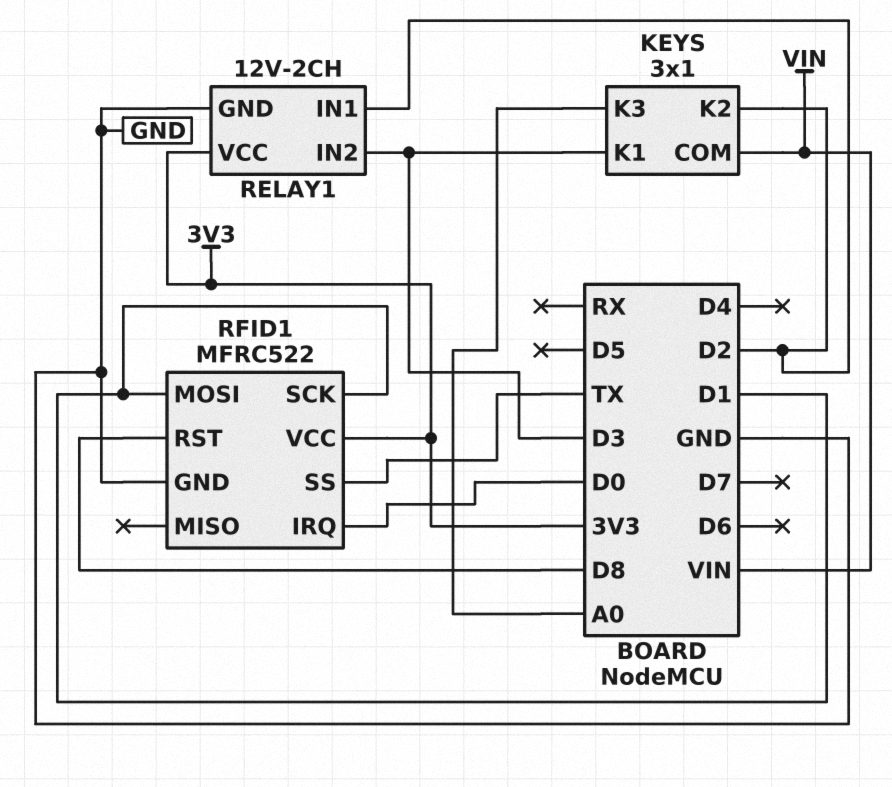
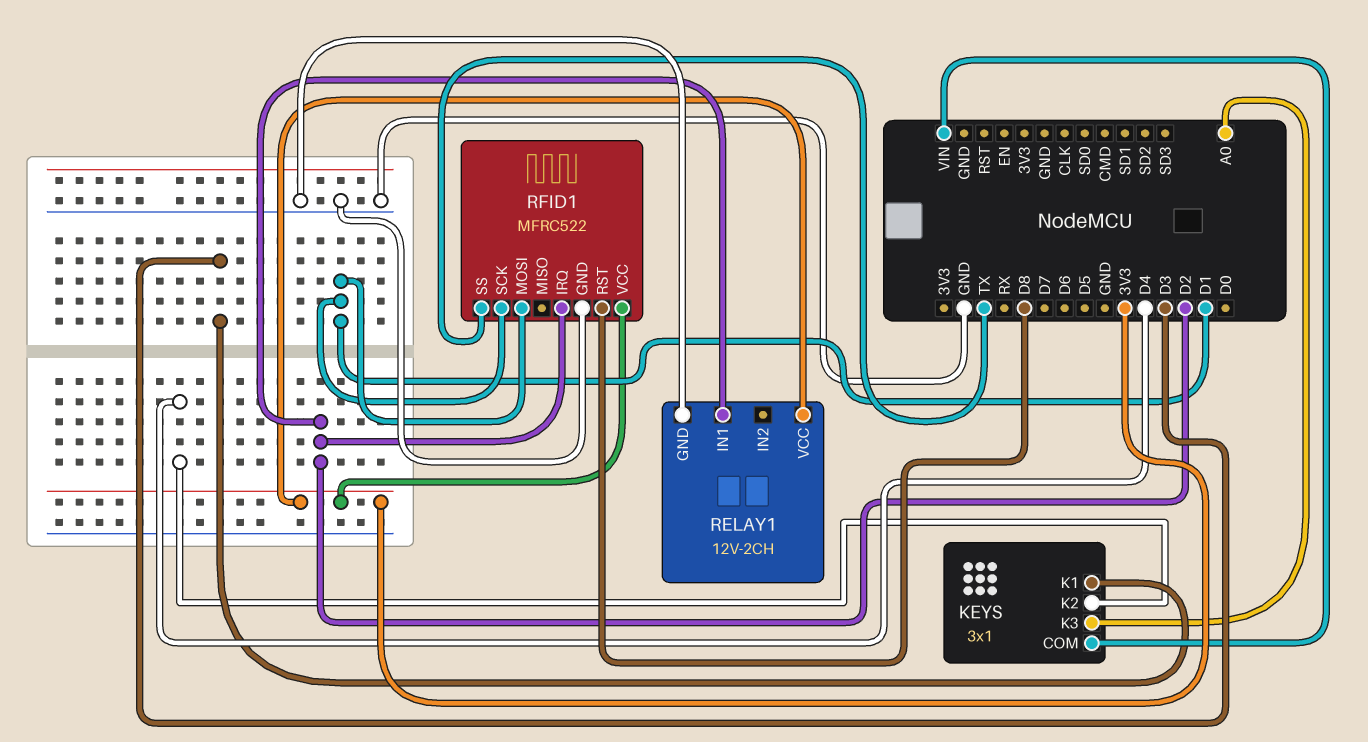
KEYS pin K2: D2 -> D4
RELAY1 pin IN2: D3 -> none
RFID1 pin IRQ: D0 -> D2

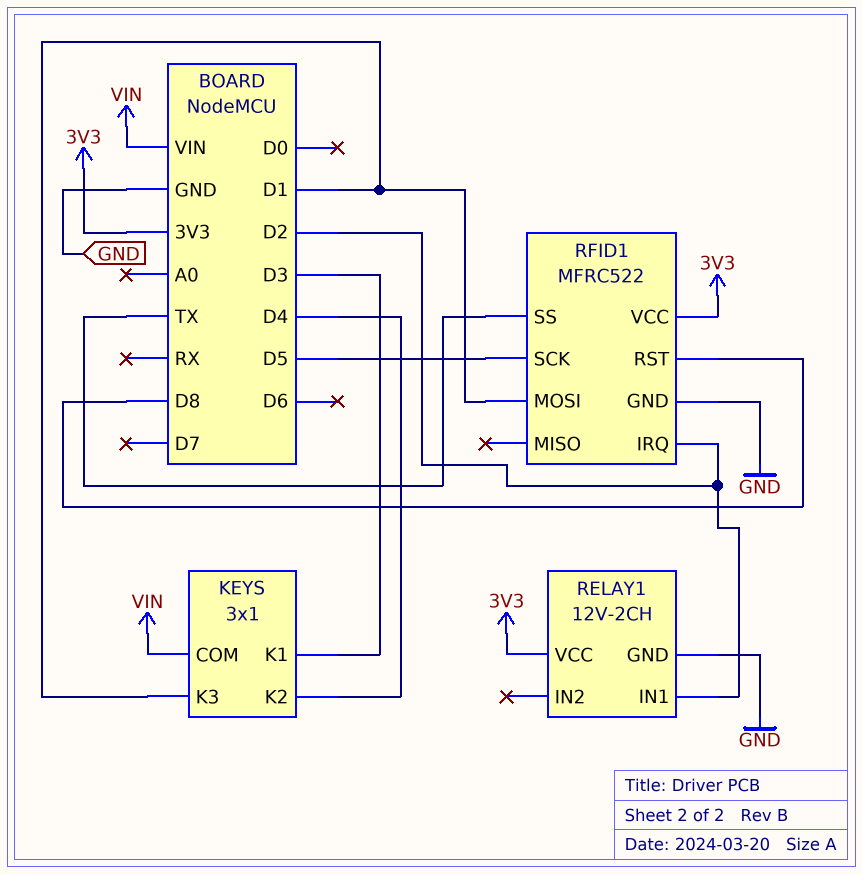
KEYS pin K3: A0 -> D1
RFID1 pin SCK: D1 -> D5

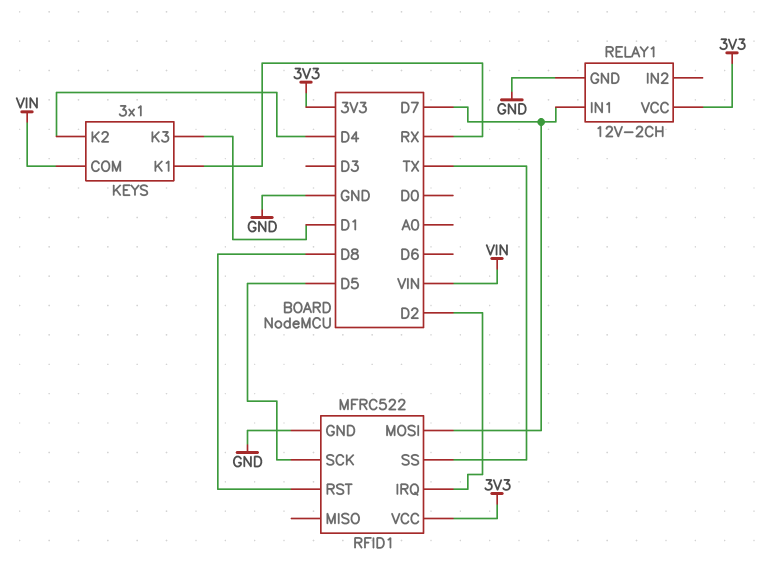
KEYS pin K1: D3 -> RX
RELAY1 pin IN1: D2 -> D7
RFID1 pin MOSI: D1 -> D7

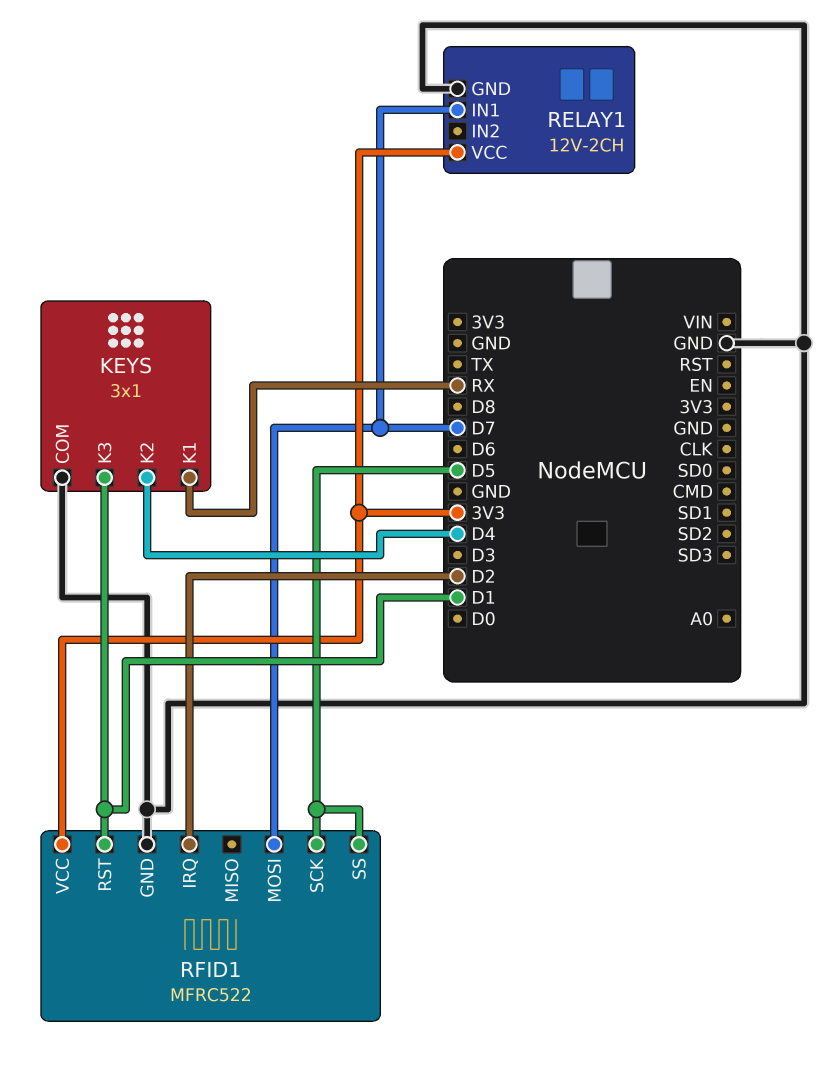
KEYS pin COM: VIN -> GND
RFID1 pin RST: D8 -> D1
RFID1 pin SS: TX -> D5

